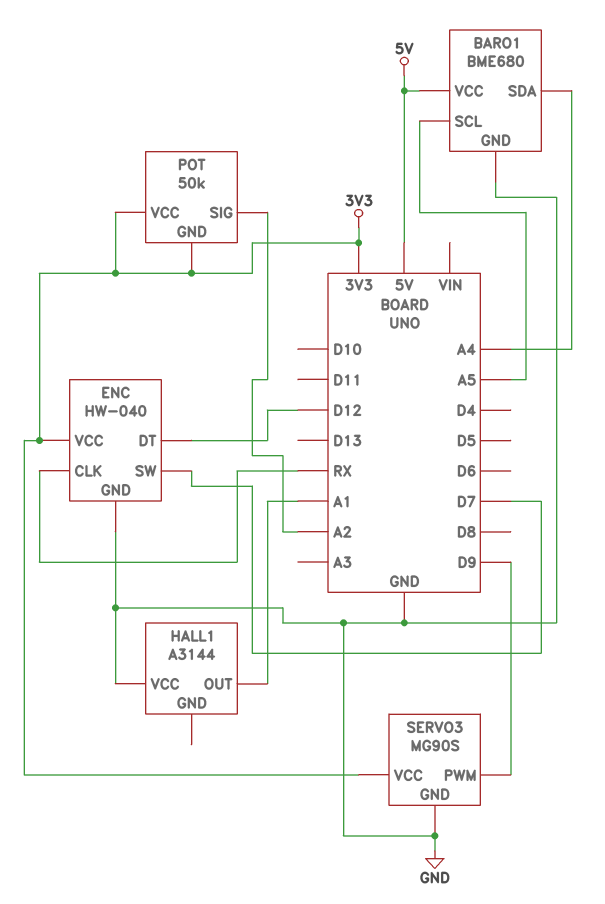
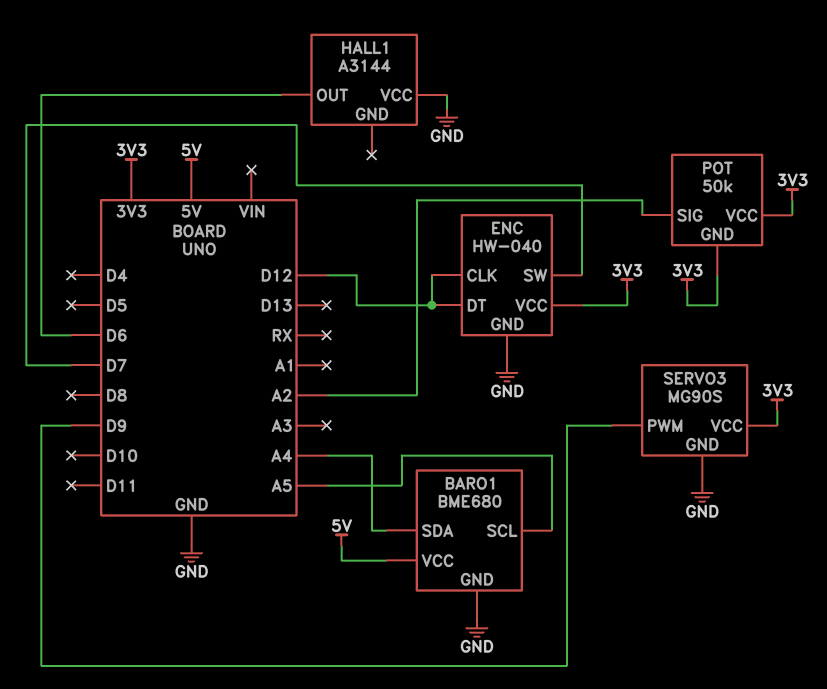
ENC pin CLK: RX -> D12
HALL1 pin OUT: A1 -> D6

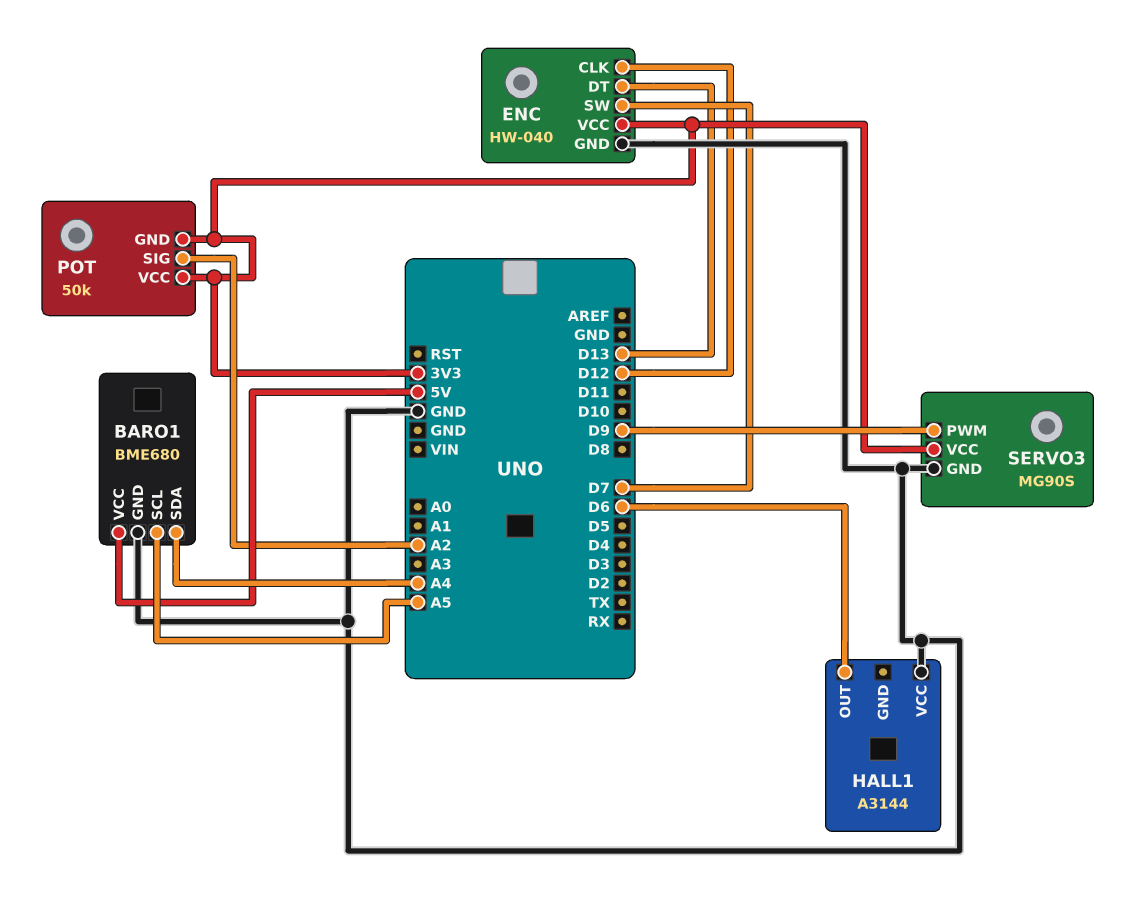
ENC pin DT: D12 -> D13

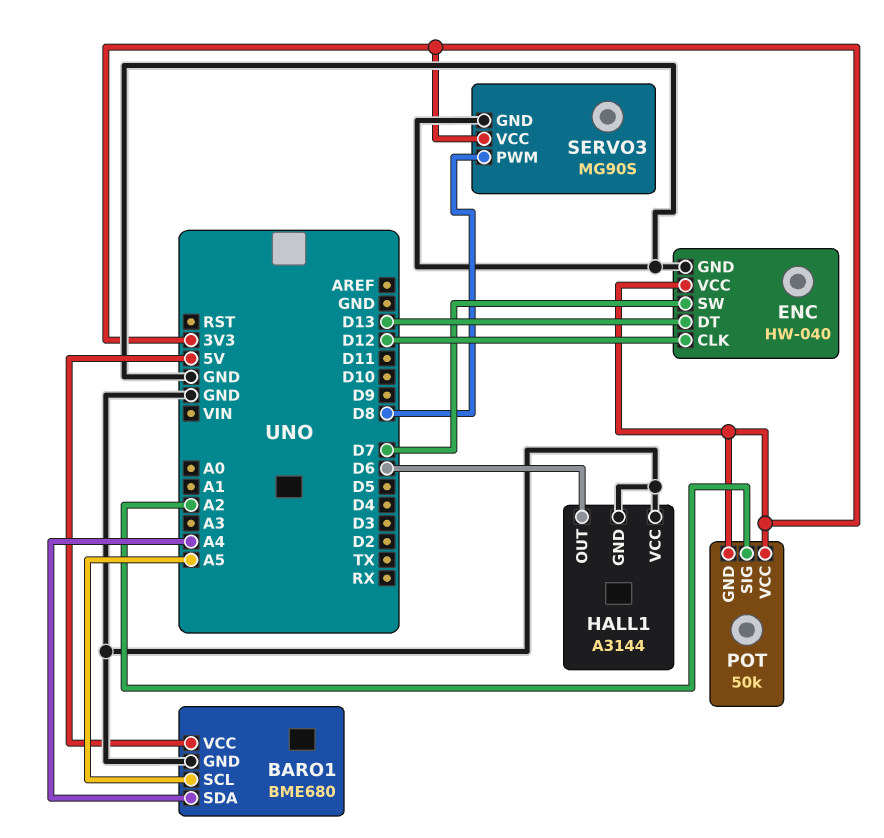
HALL1 pin GND: none -> GND
SERVO3 pin PWM: D9 -> D8

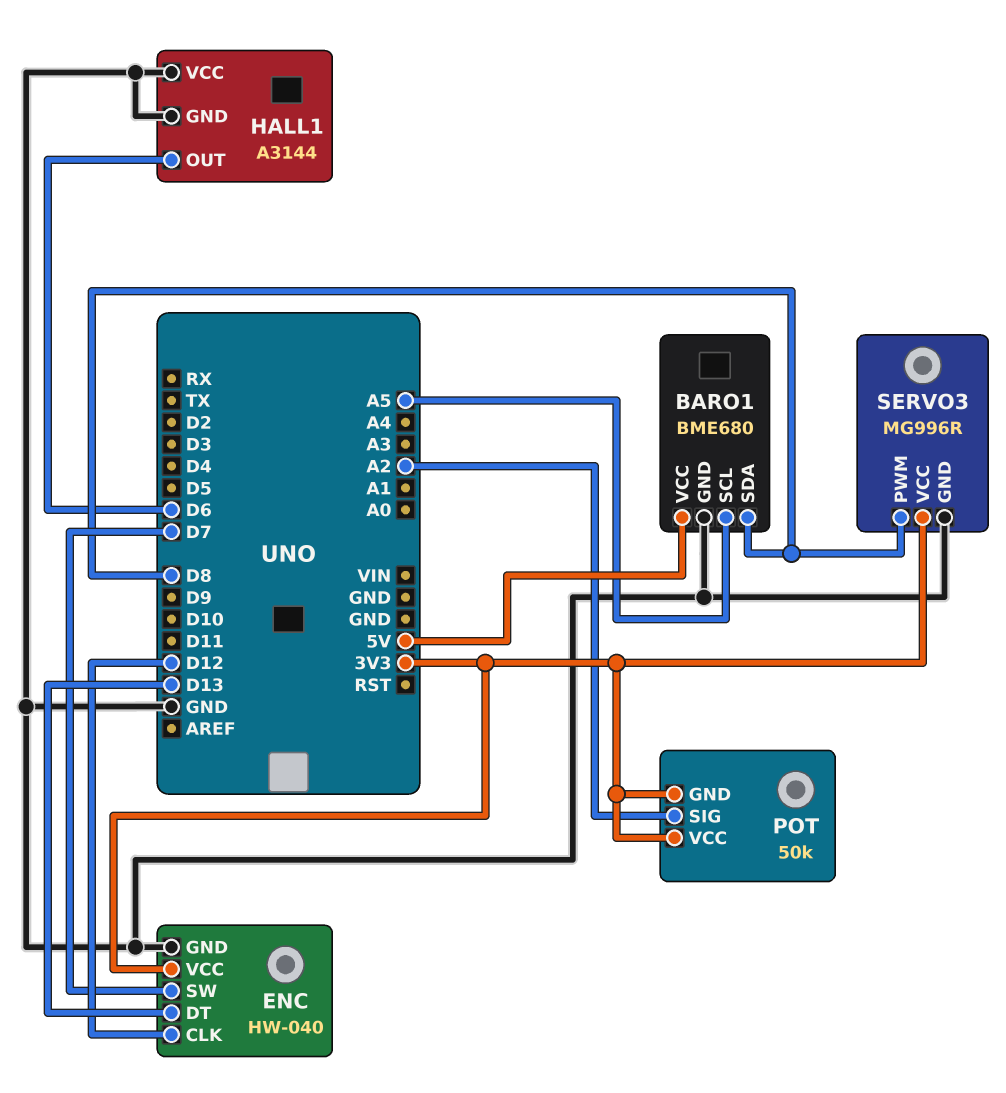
BARO1 pin SDA: A4 -> D8
SERVO3: MG90S -> MG996R

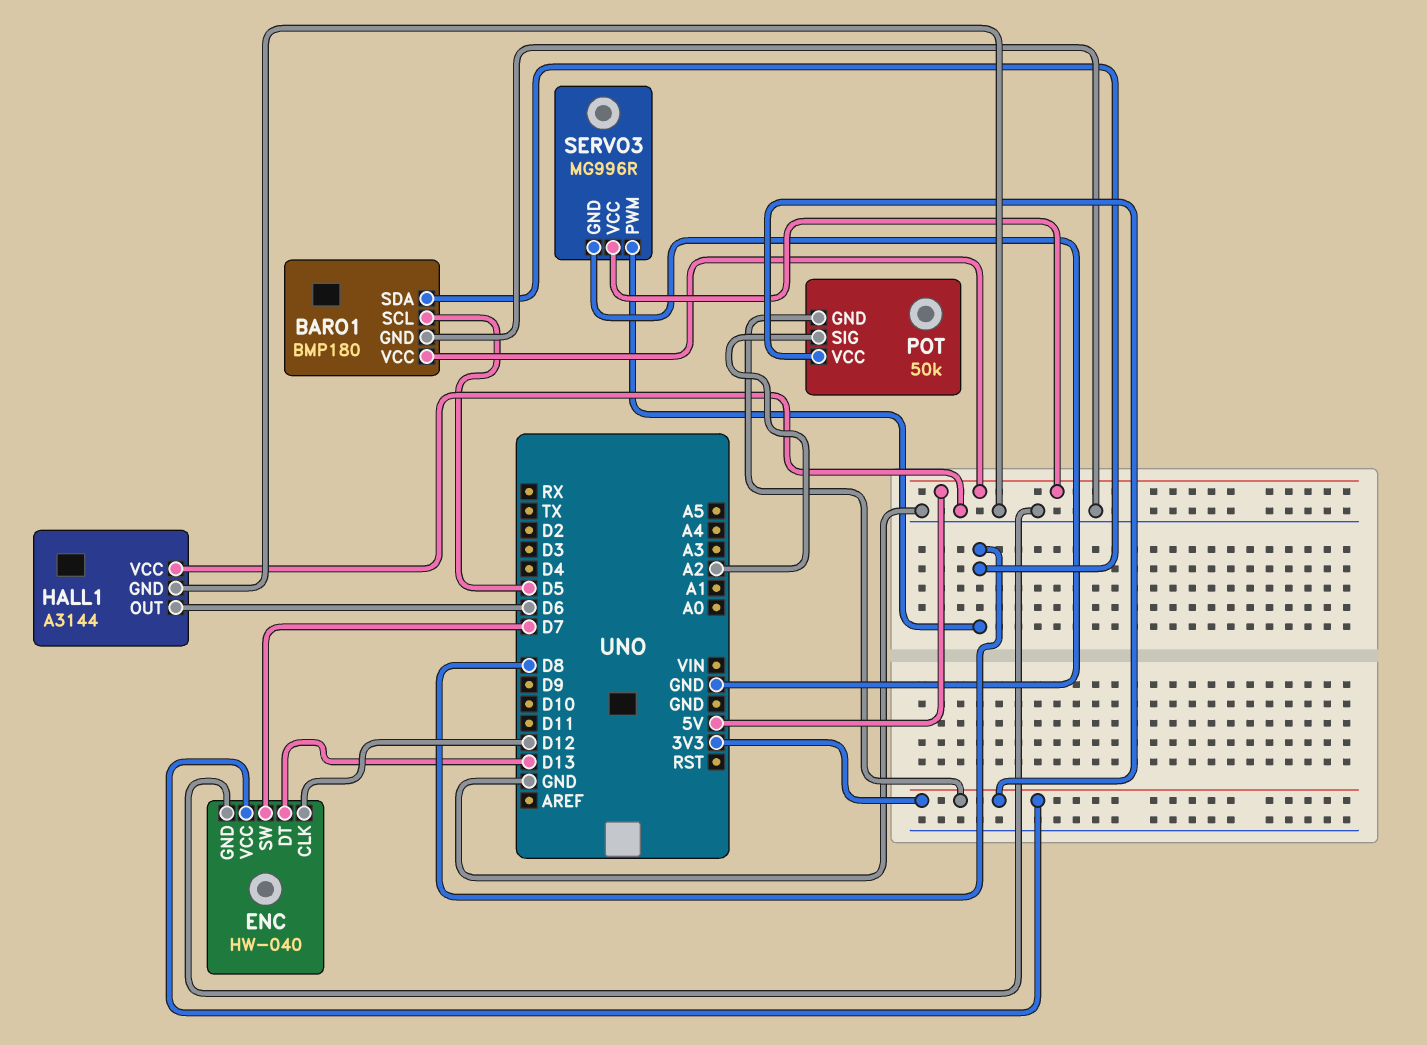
BARO1: BME680 -> BMP180
BARO1 pin SCL: A5 -> D5
SERVO3 pin VCC: 3V3 -> 5V

